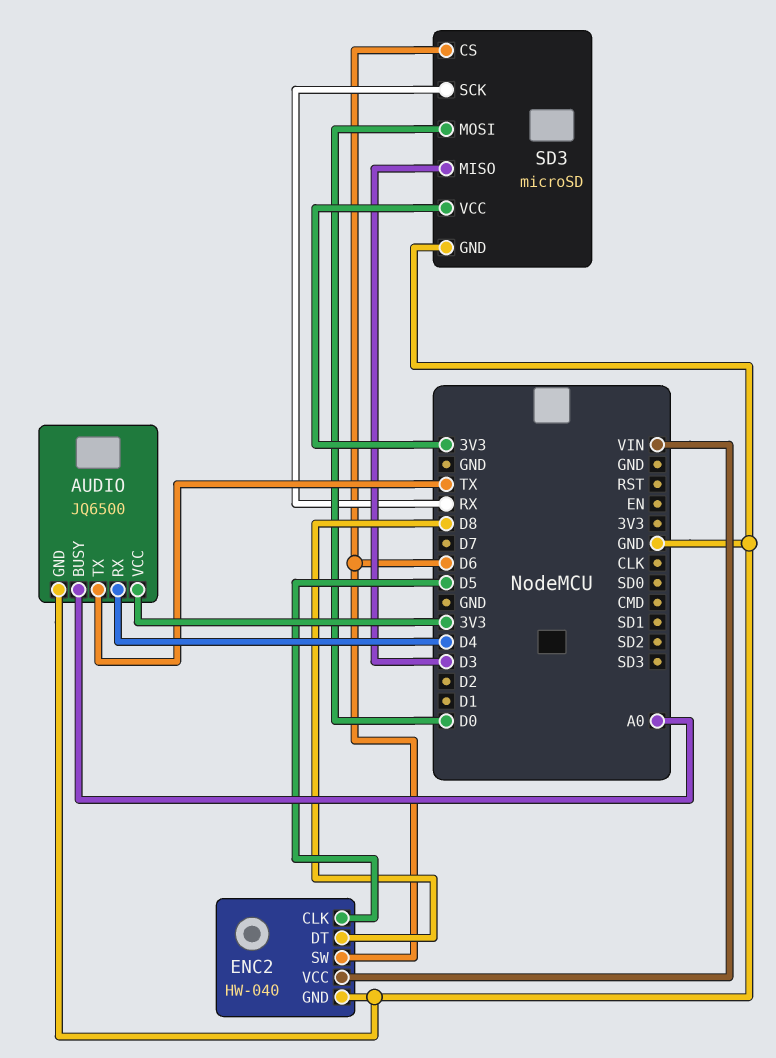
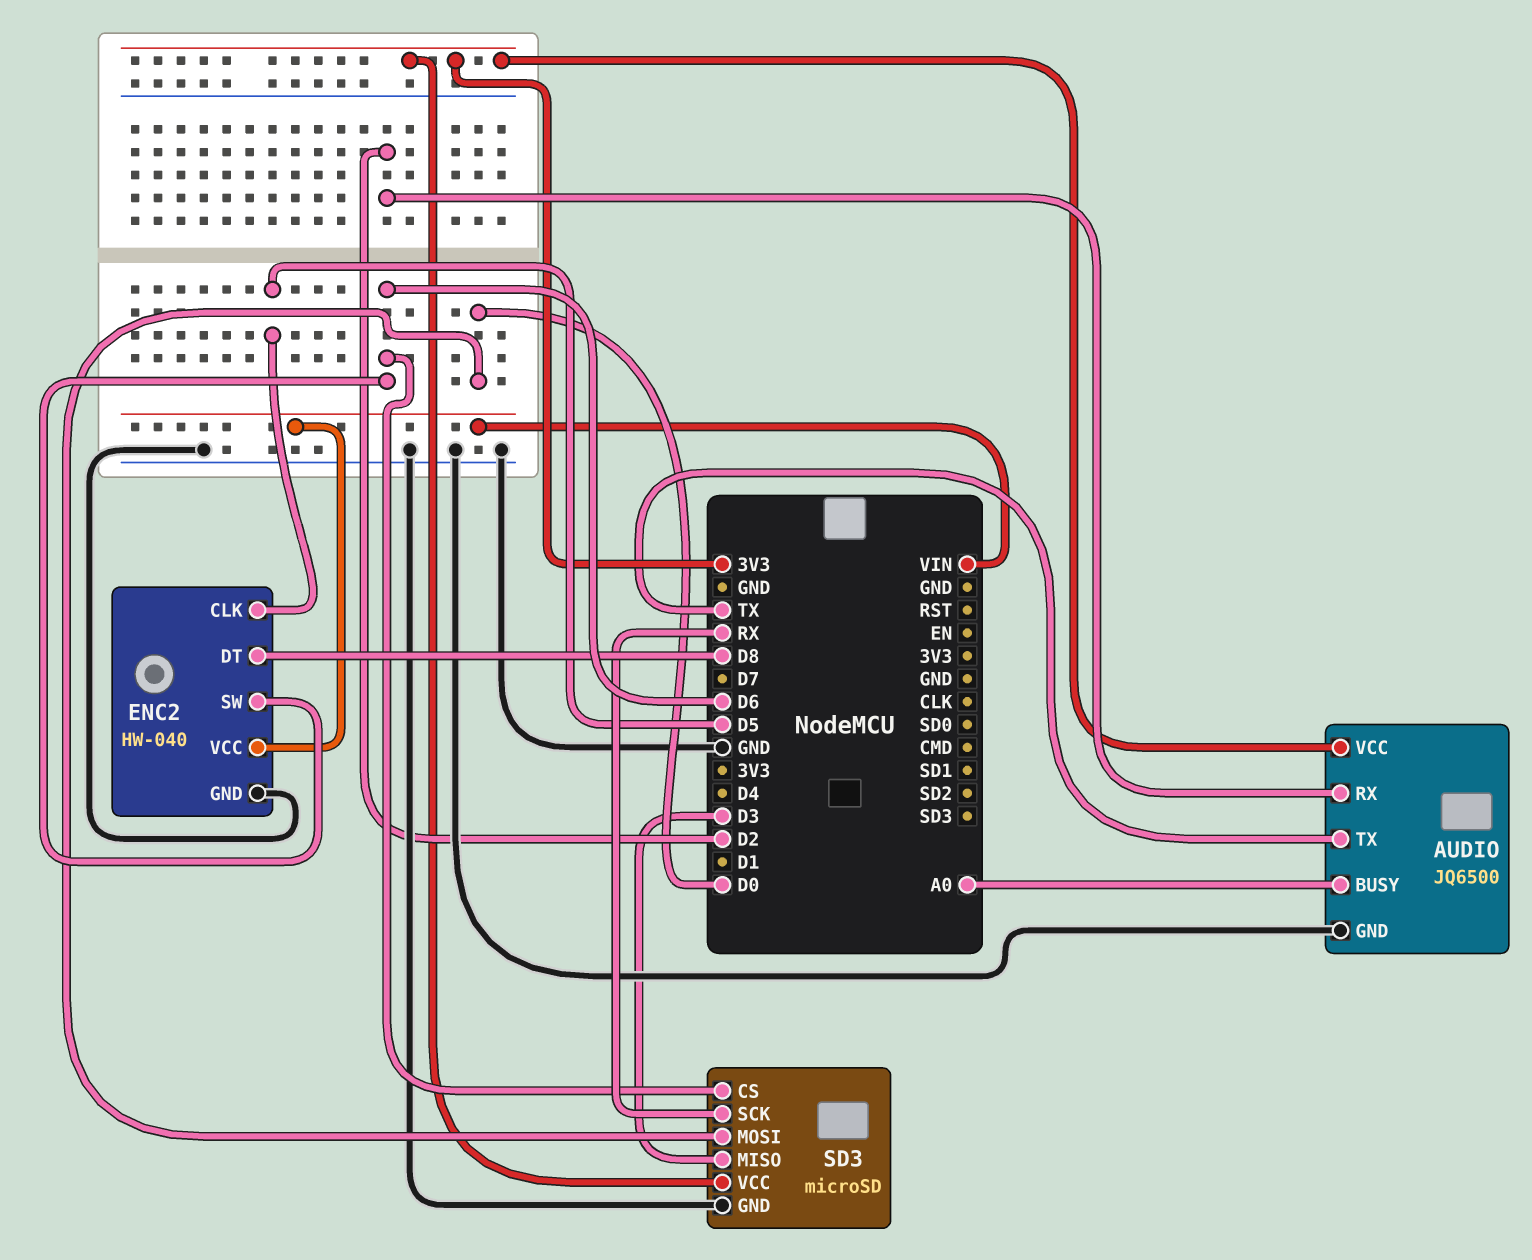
AUDIO pin RX: D4 -> D2

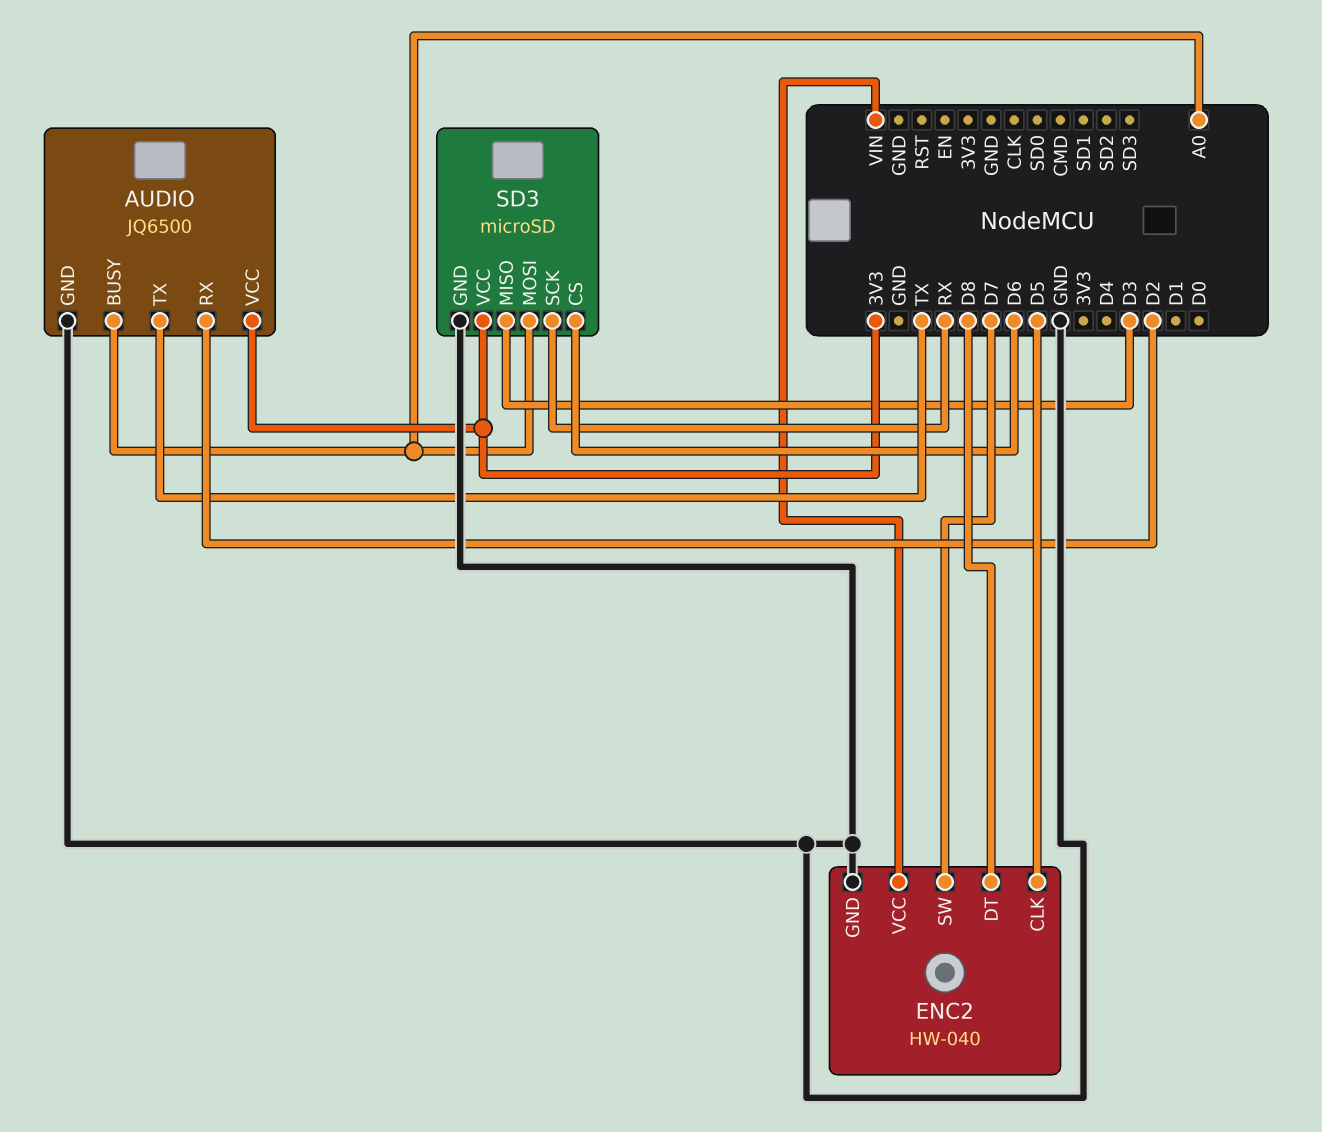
ENC2 pin SW: D6 -> D7
SD3 pin MOSI: D0 -> A0

